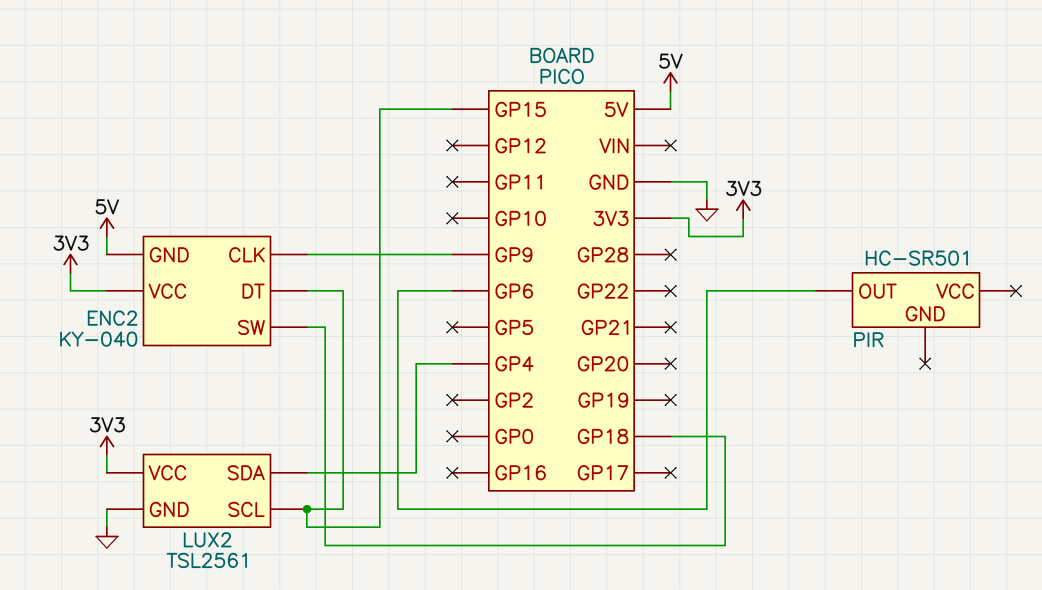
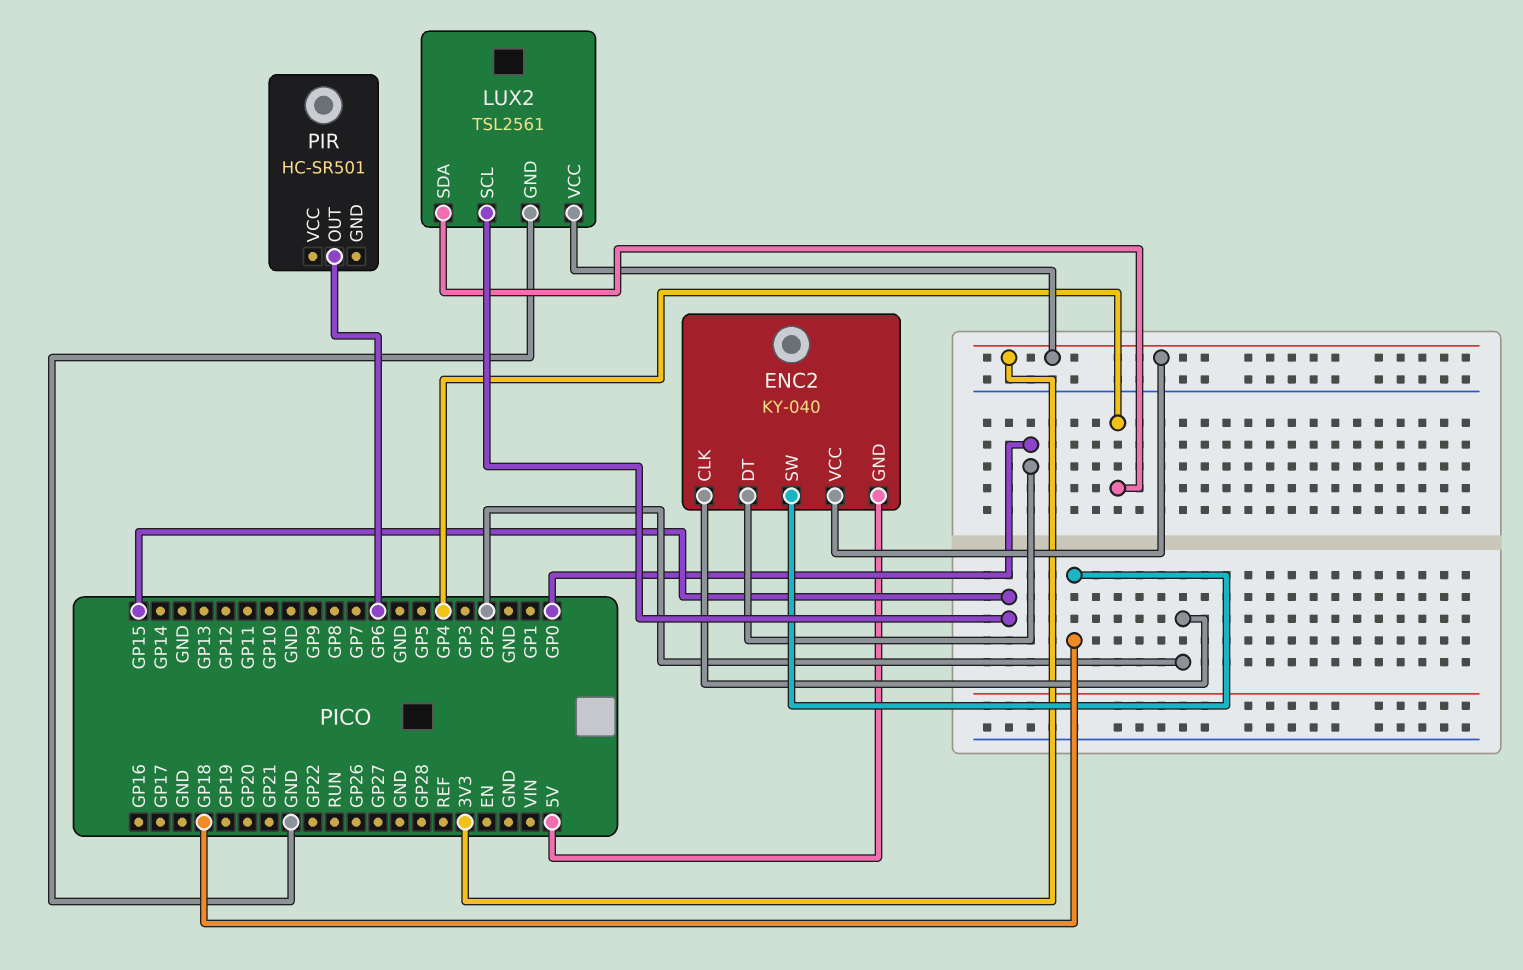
ENC2 pin CLK: GP9 -> GP2
ENC2 pin DT: GP15 -> GP0

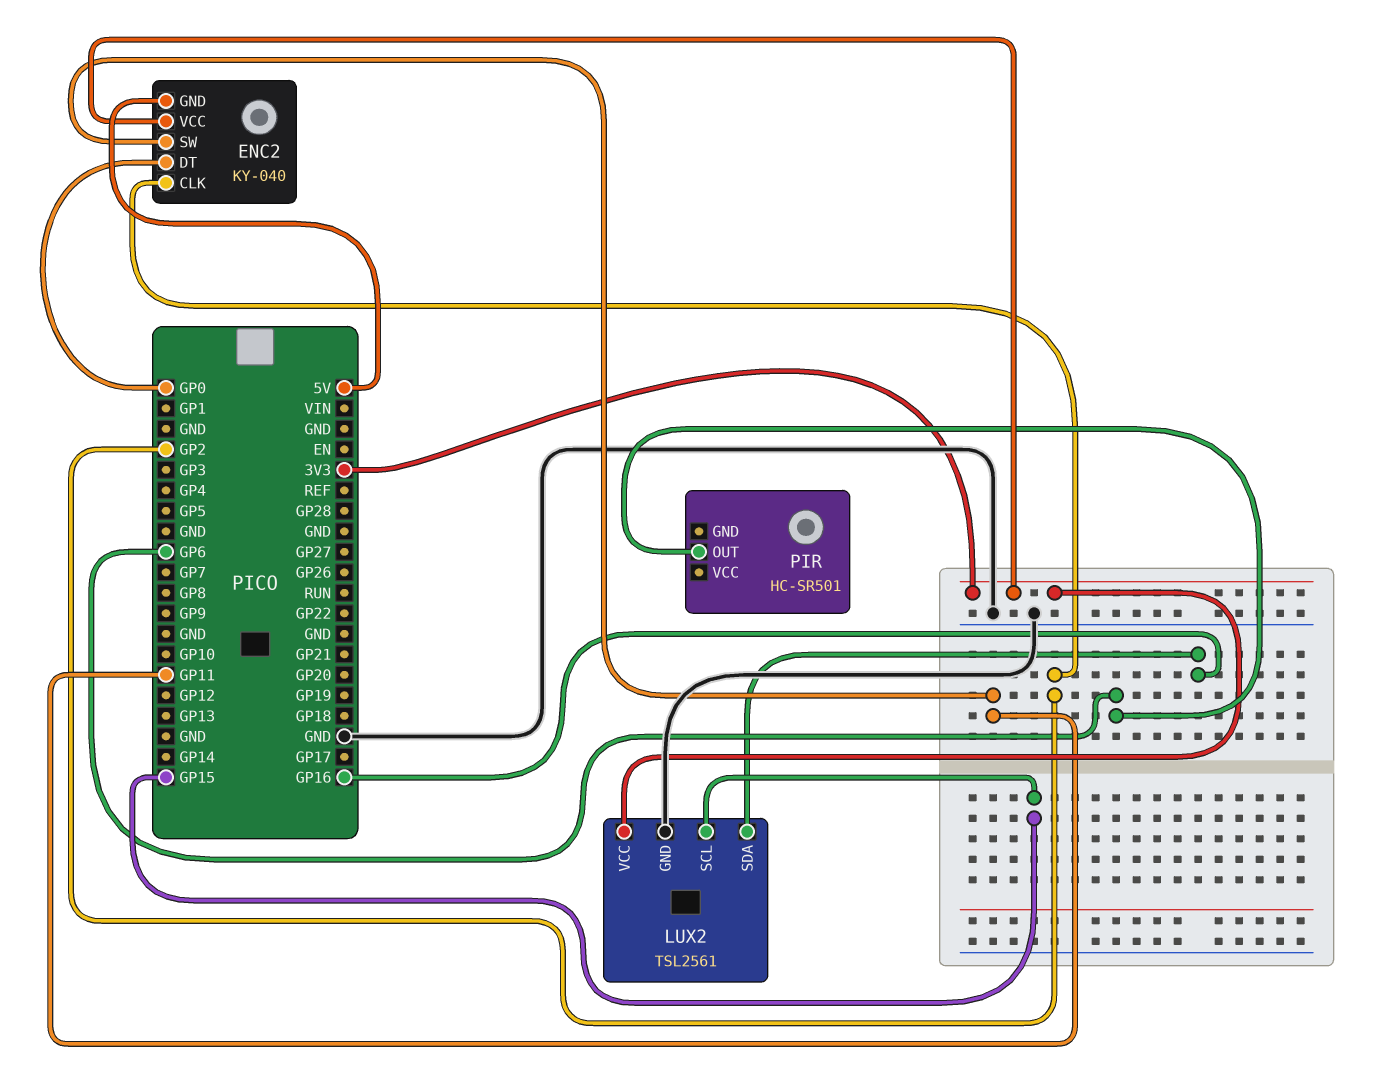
ENC2 pin SW: GP18 -> GP11
LUX2 pin SDA: GP4 -> GP16

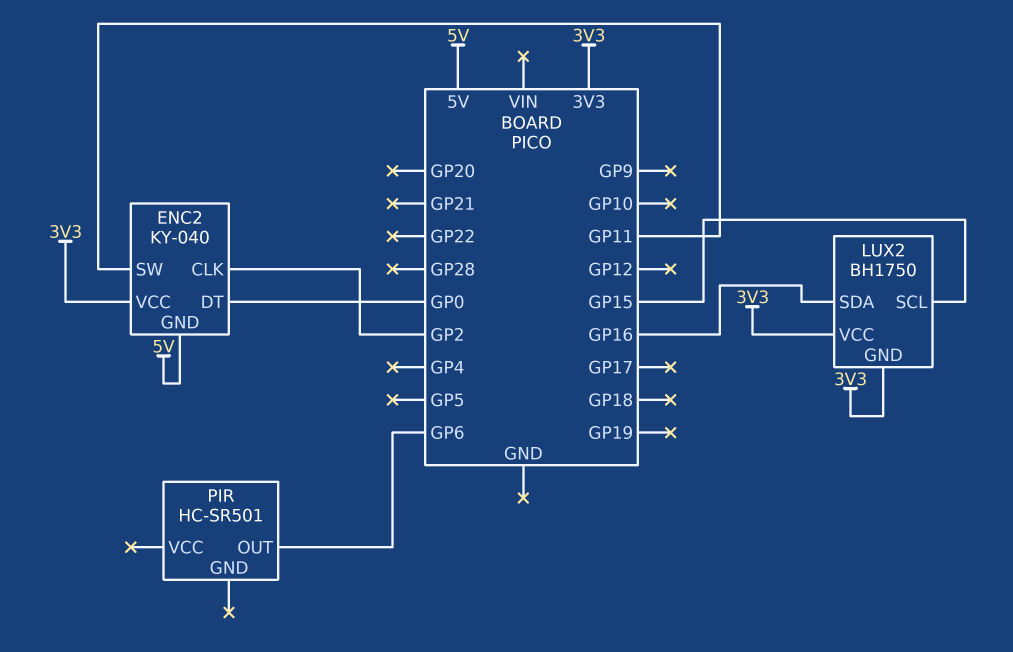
LUX2: TSL2561 -> BH1750
LUX2 pin GND: GND -> 3V3

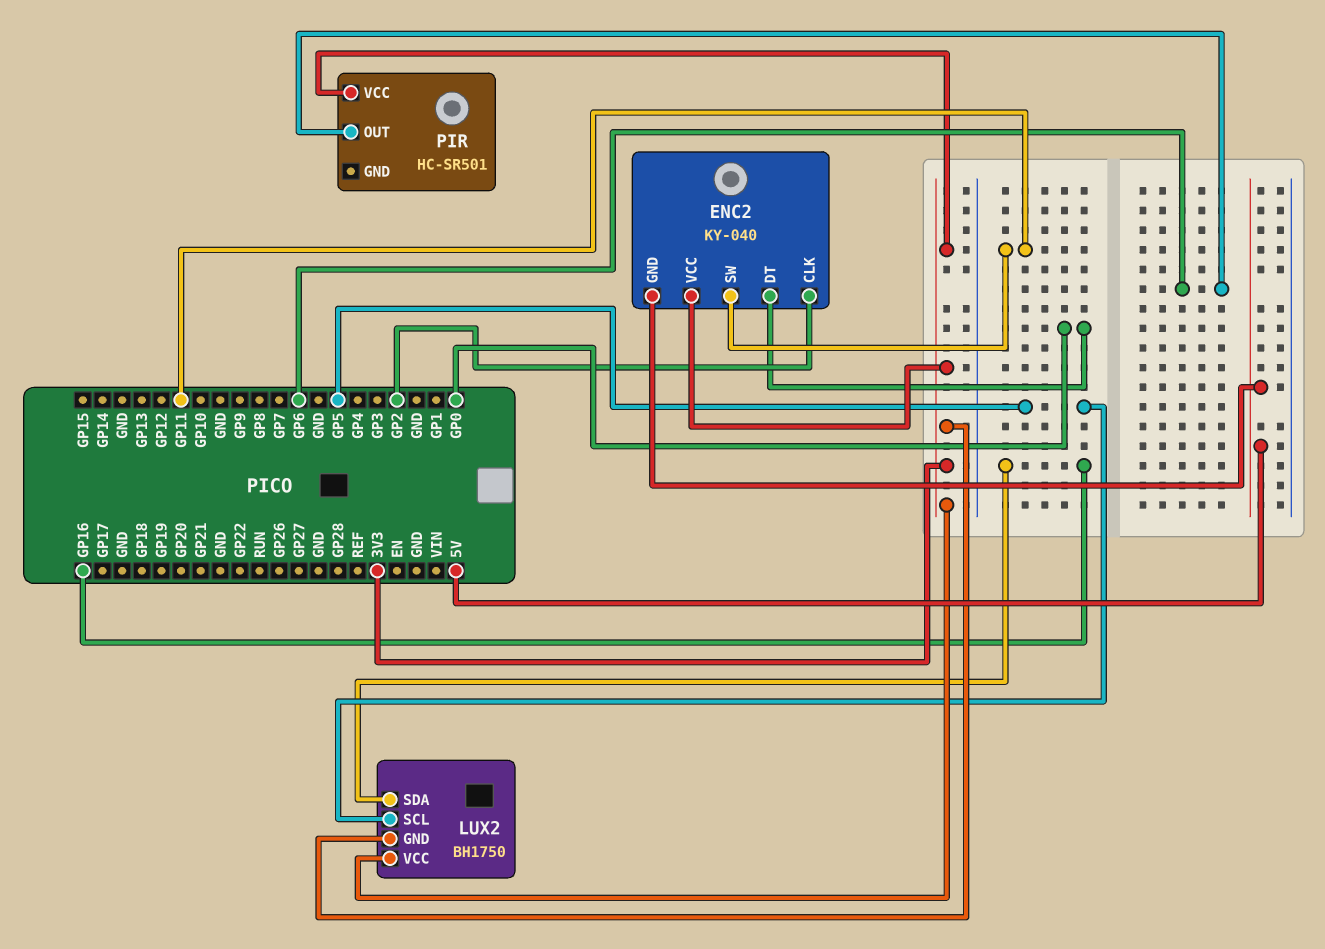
LUX2 pin SCL: GP15 -> GP5
PIR pin VCC: none -> 3V3

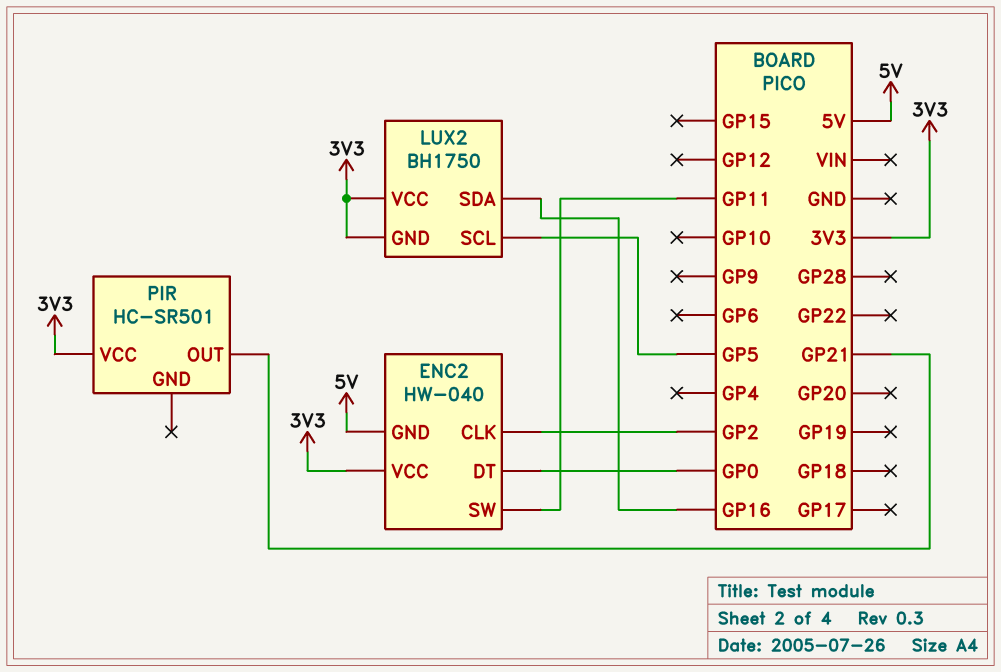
ENC2: KY-040 -> HW-040
PIR pin OUT: GP6 -> GP21

